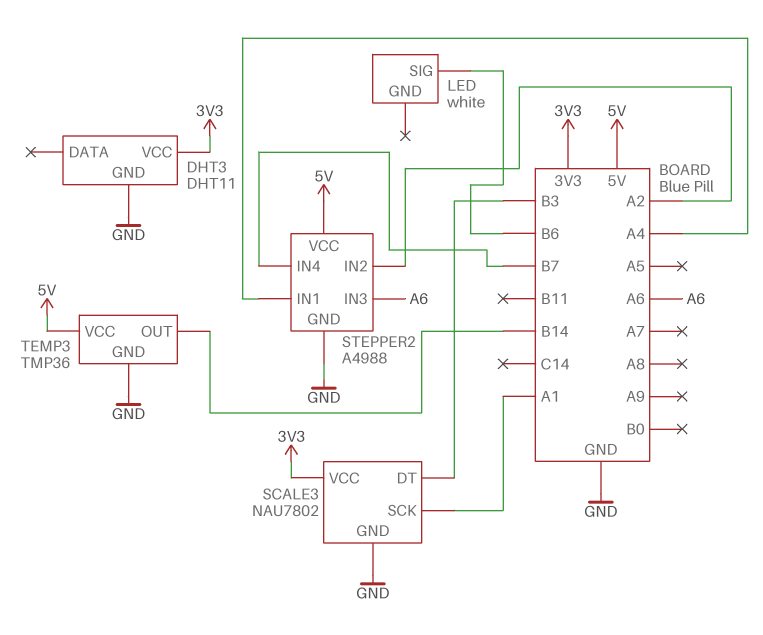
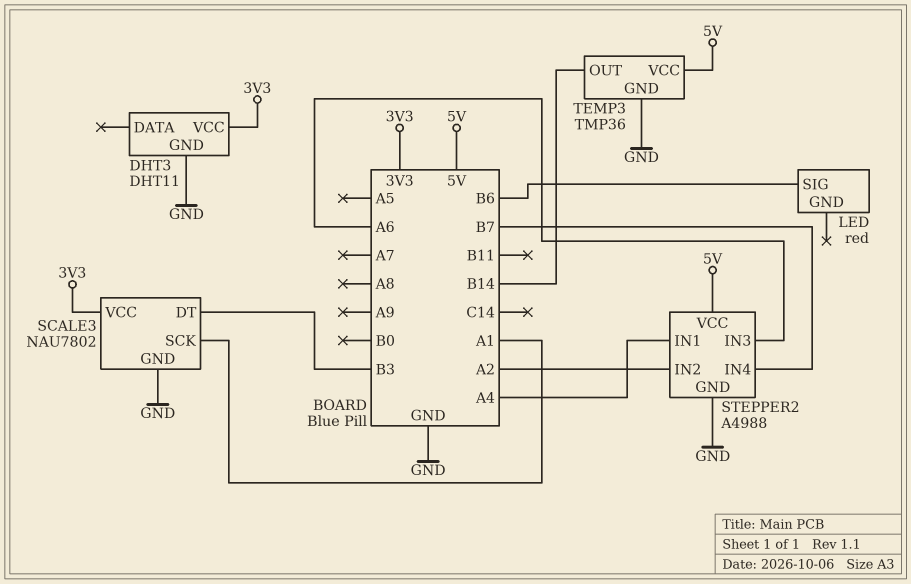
LED: white -> red

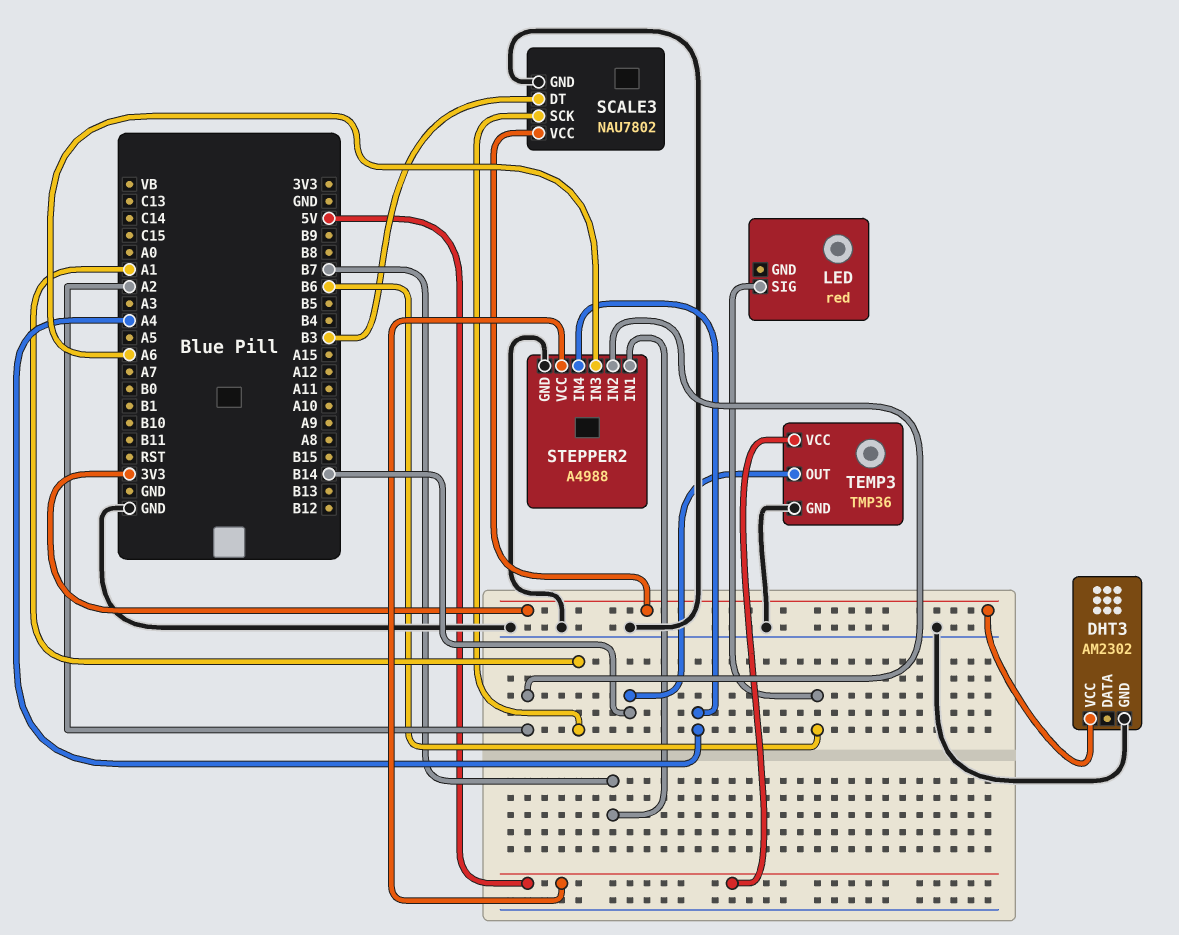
DHT3: DHT11 -> AM2302
STEPPER2 pin IN1: A4 -> B7
STEPPER2 pin IN4: B7 -> A4

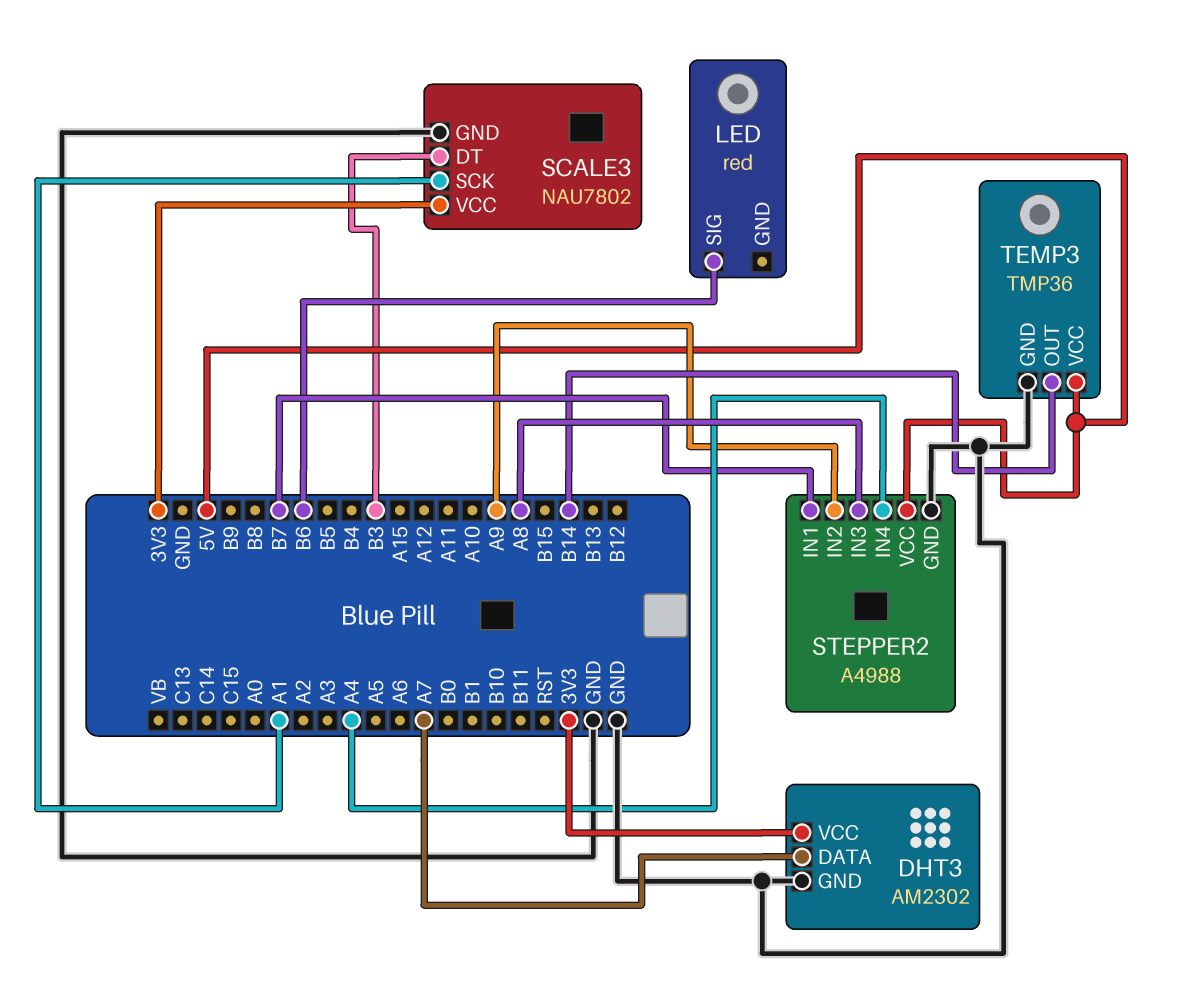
DHT3 pin DATA: none -> A7
STEPPER2 pin IN2: A2 -> A9
STEPPER2 pin IN3: A6 -> A8

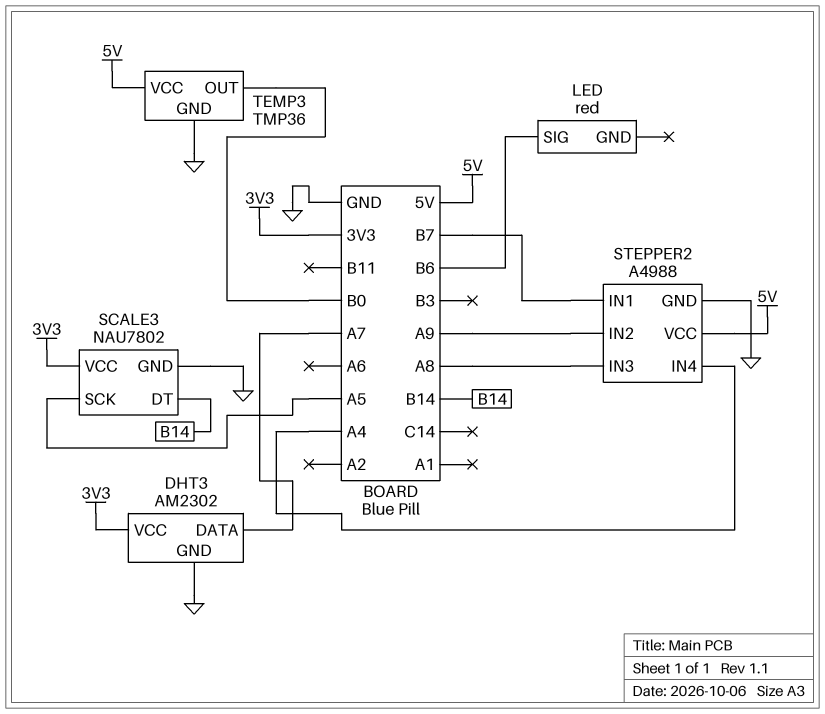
SCALE3 pin DT: B3 -> B14
SCALE3 pin SCK: A1 -> A5
TEMP3 pin OUT: B14 -> B0

